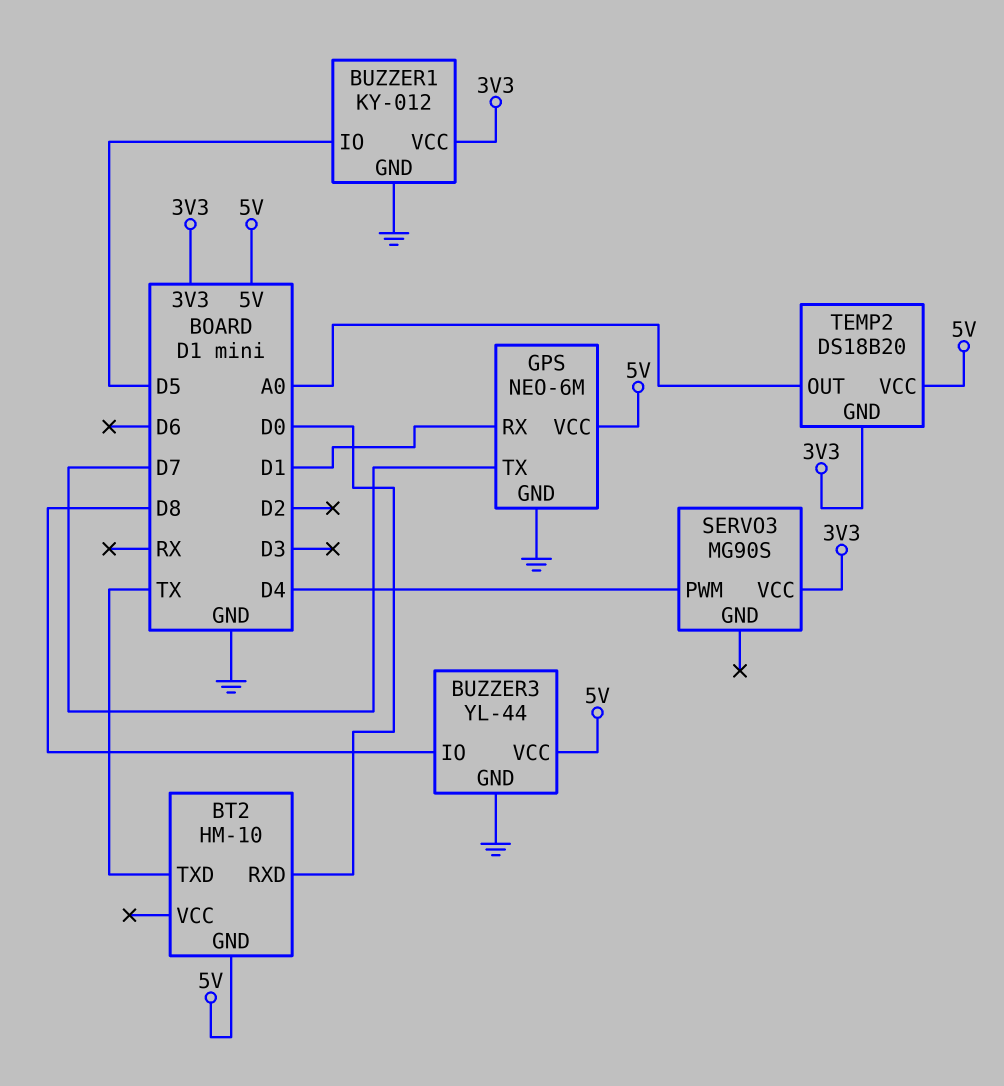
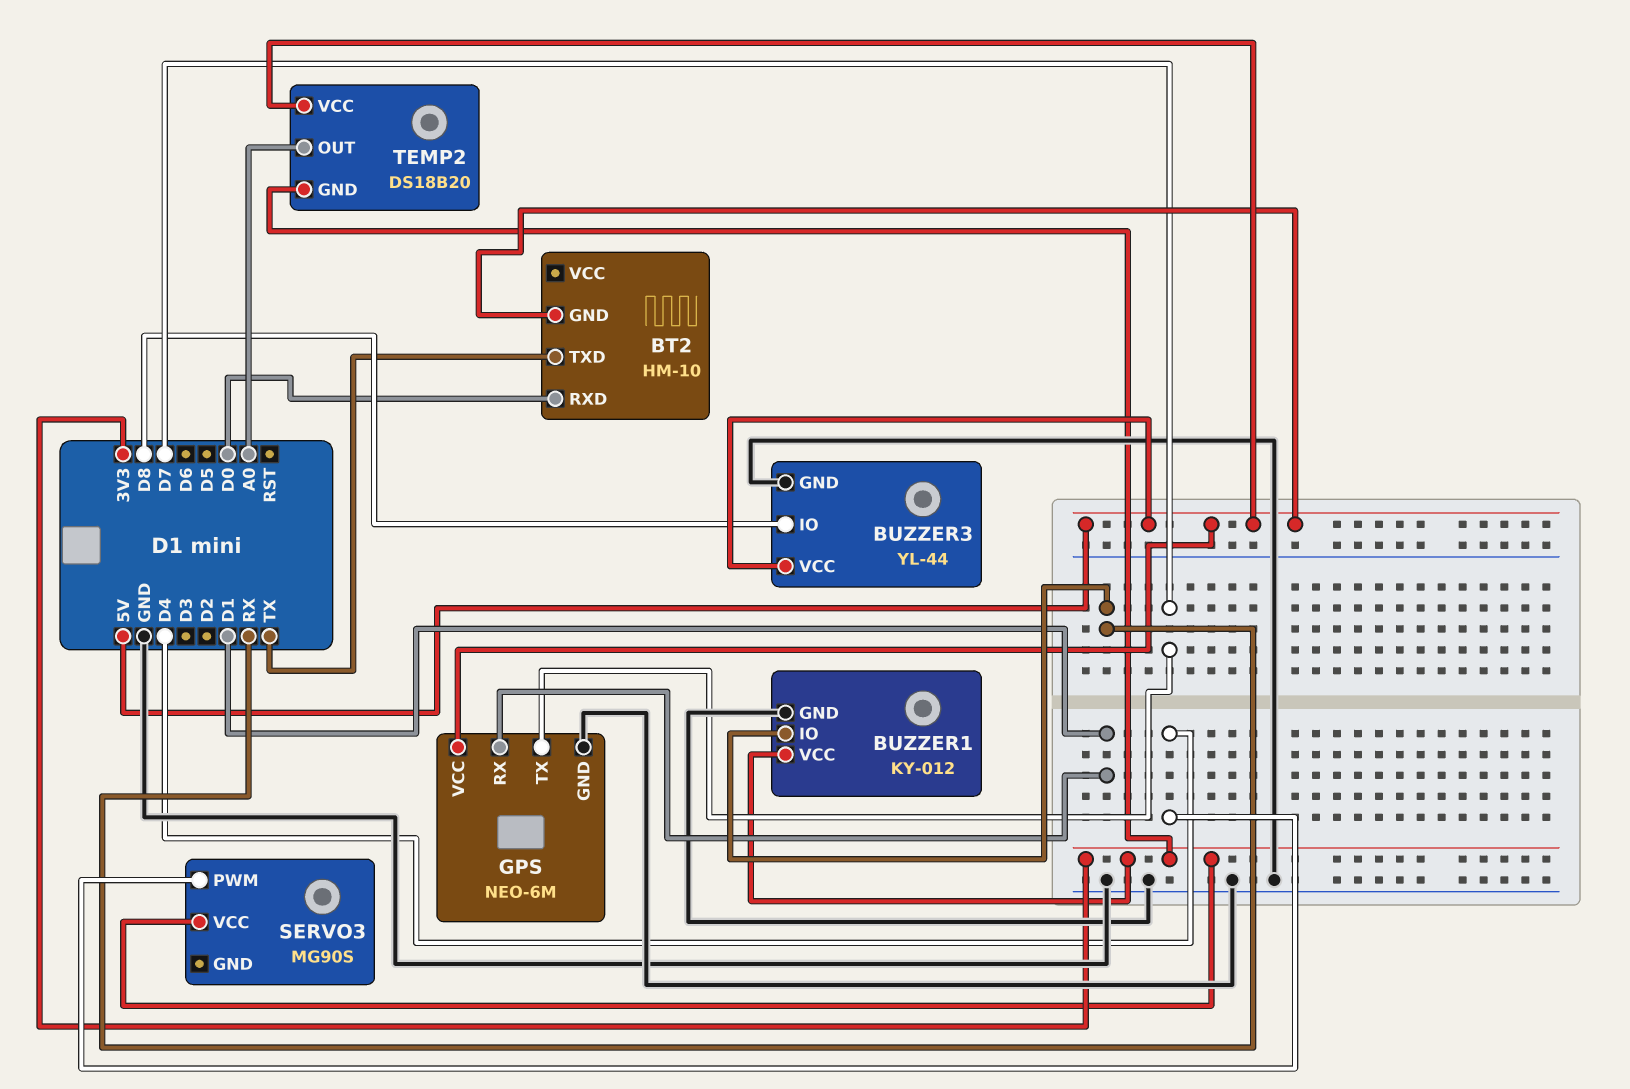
BUZZER1 pin IO: D5 -> RX

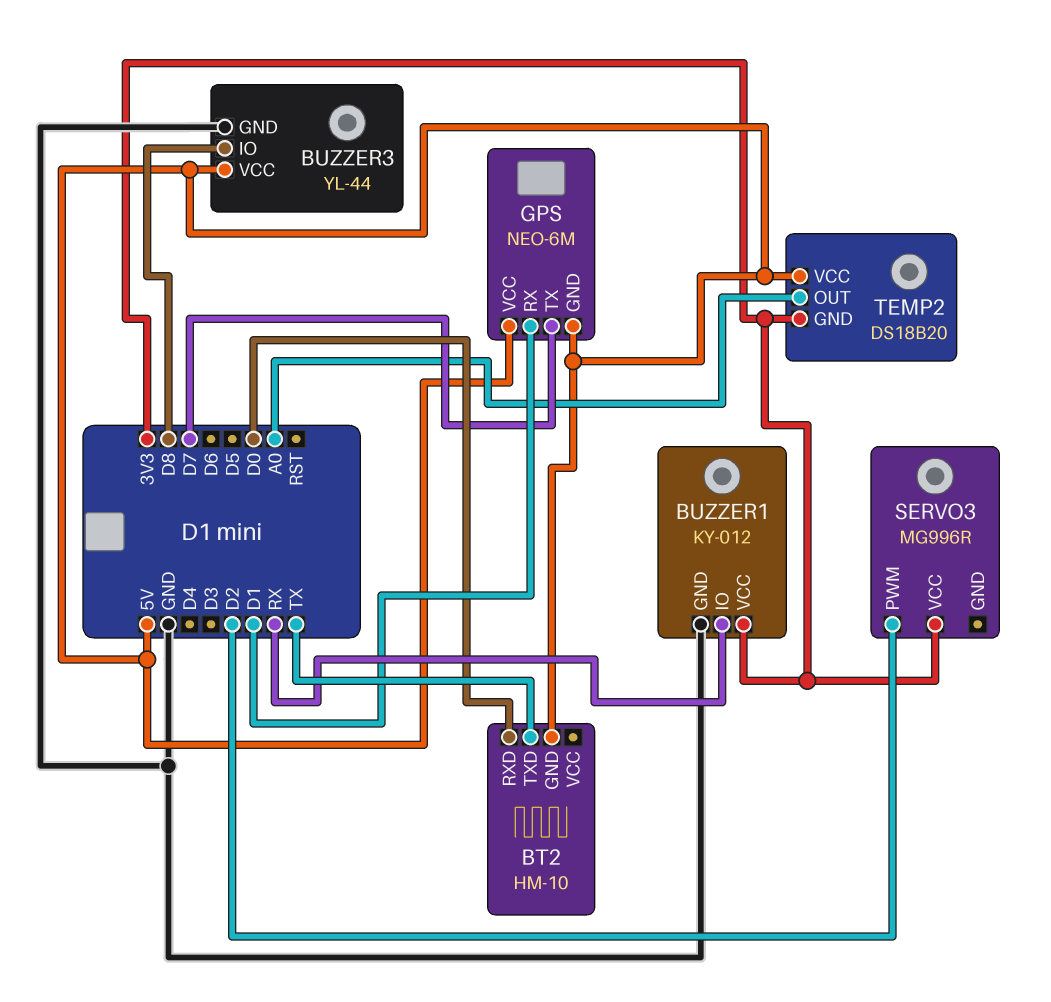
GPS pin GND: GND -> 5V
SERVO3: MG90S -> MG996R
SERVO3 pin PWM: D4 -> D2

